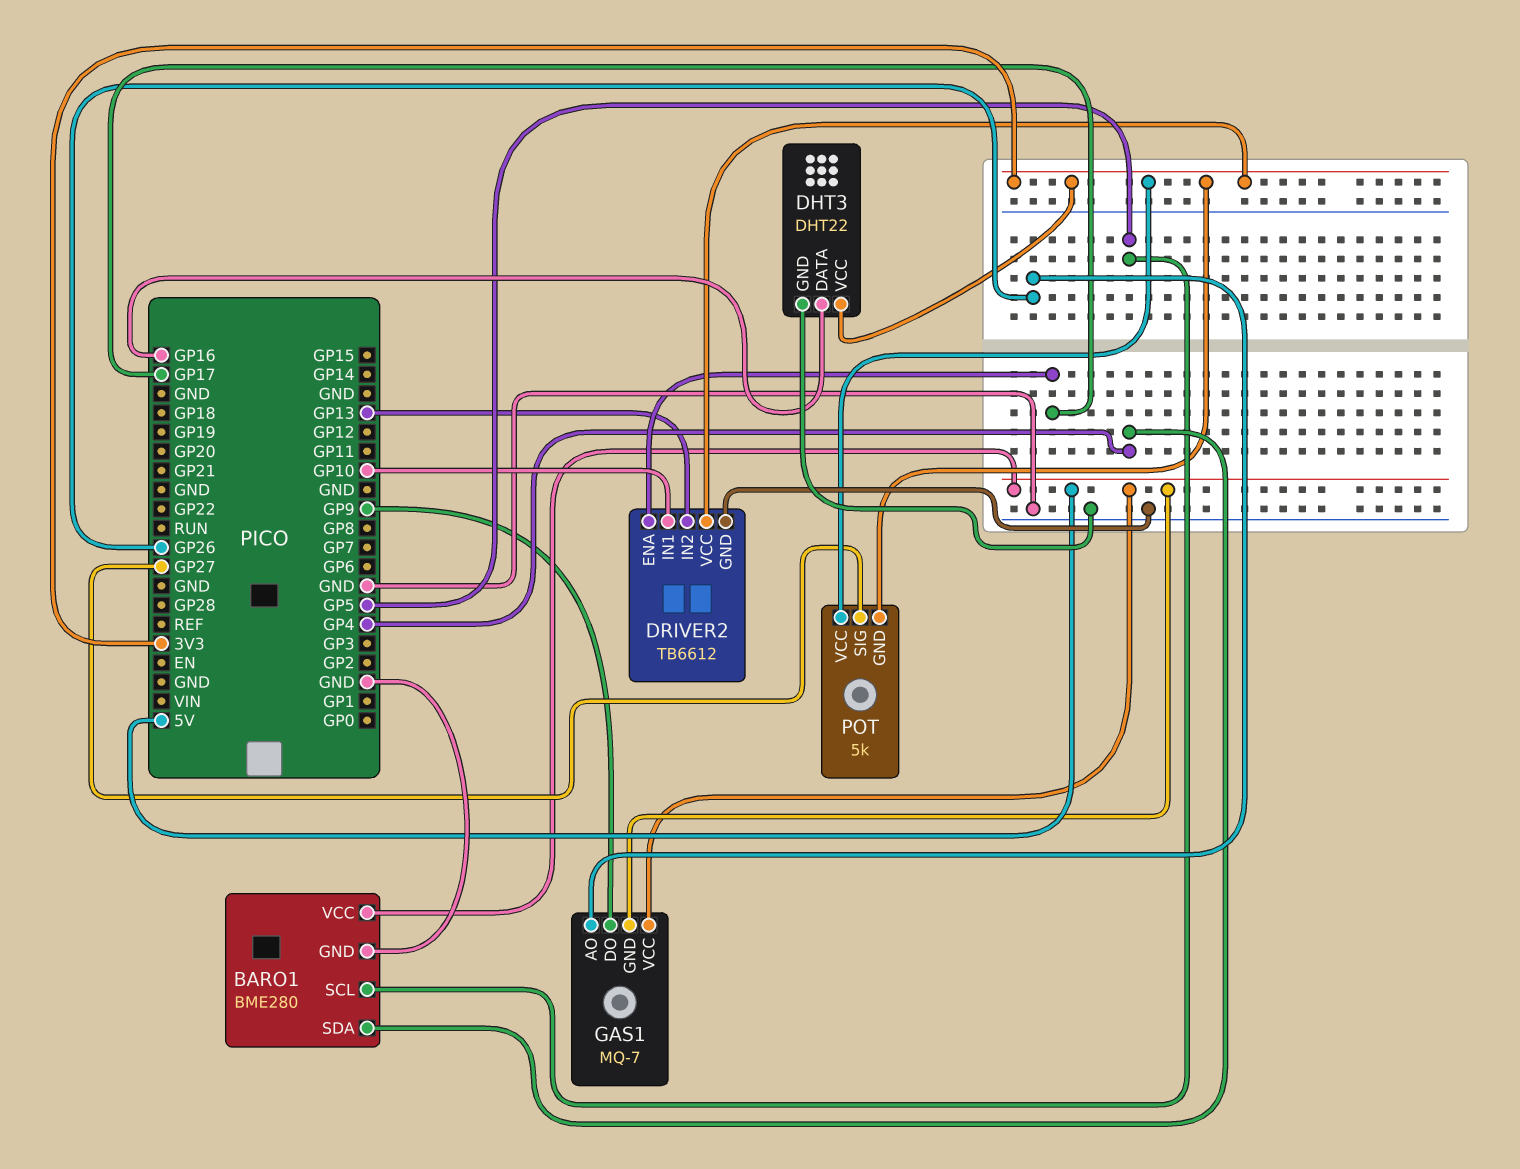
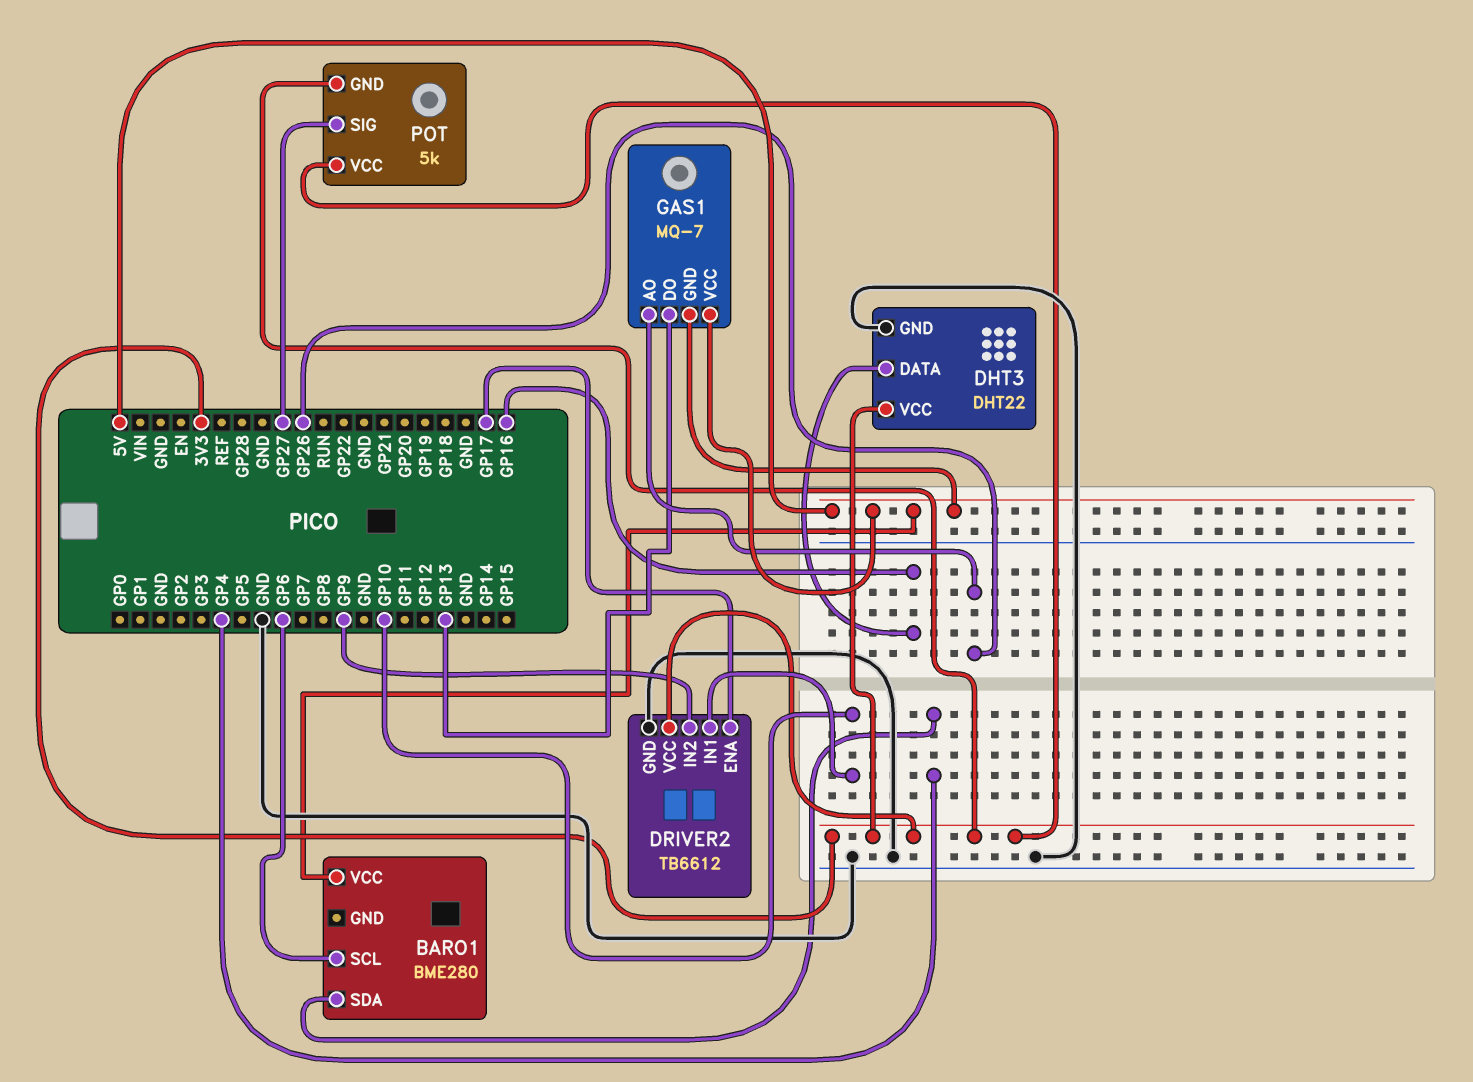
BARO1 pin GND: GND -> none
BARO1 pin SCL: GP5 -> GP6
DRIVER2 pin IN2: GP13 -> GP9
GAS1 pin DO: GP9 -> GP13

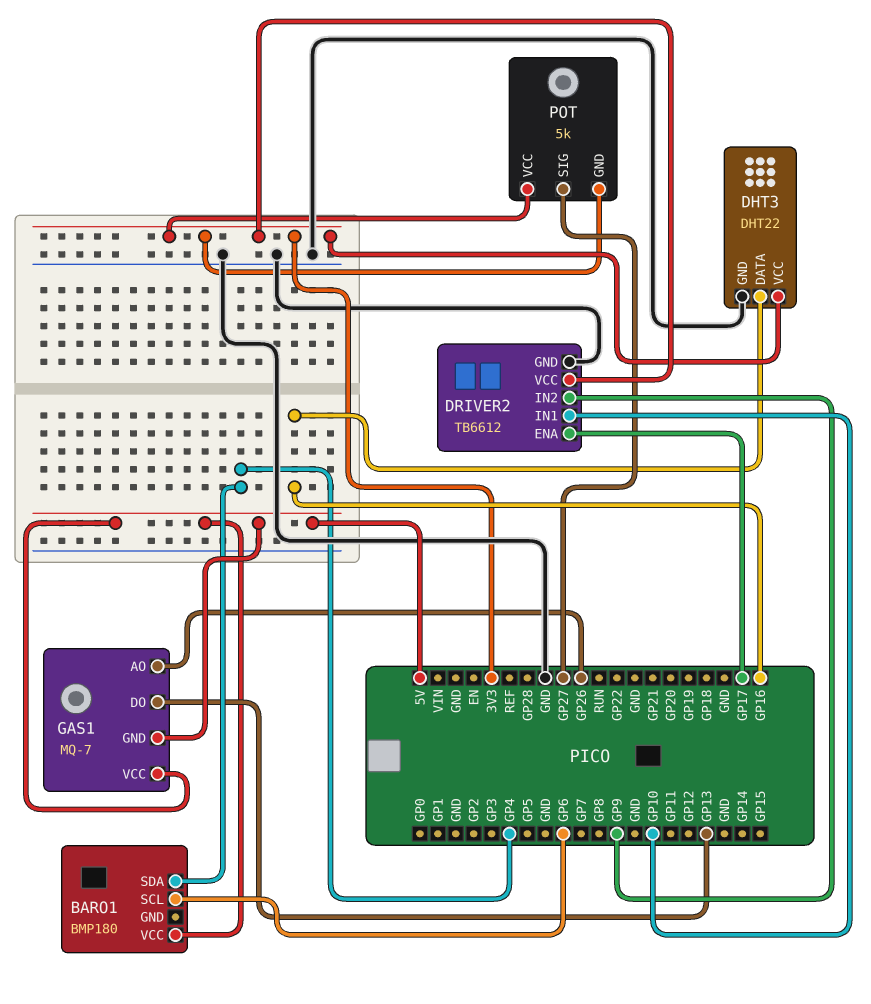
BARO1: BME280 -> BMP180

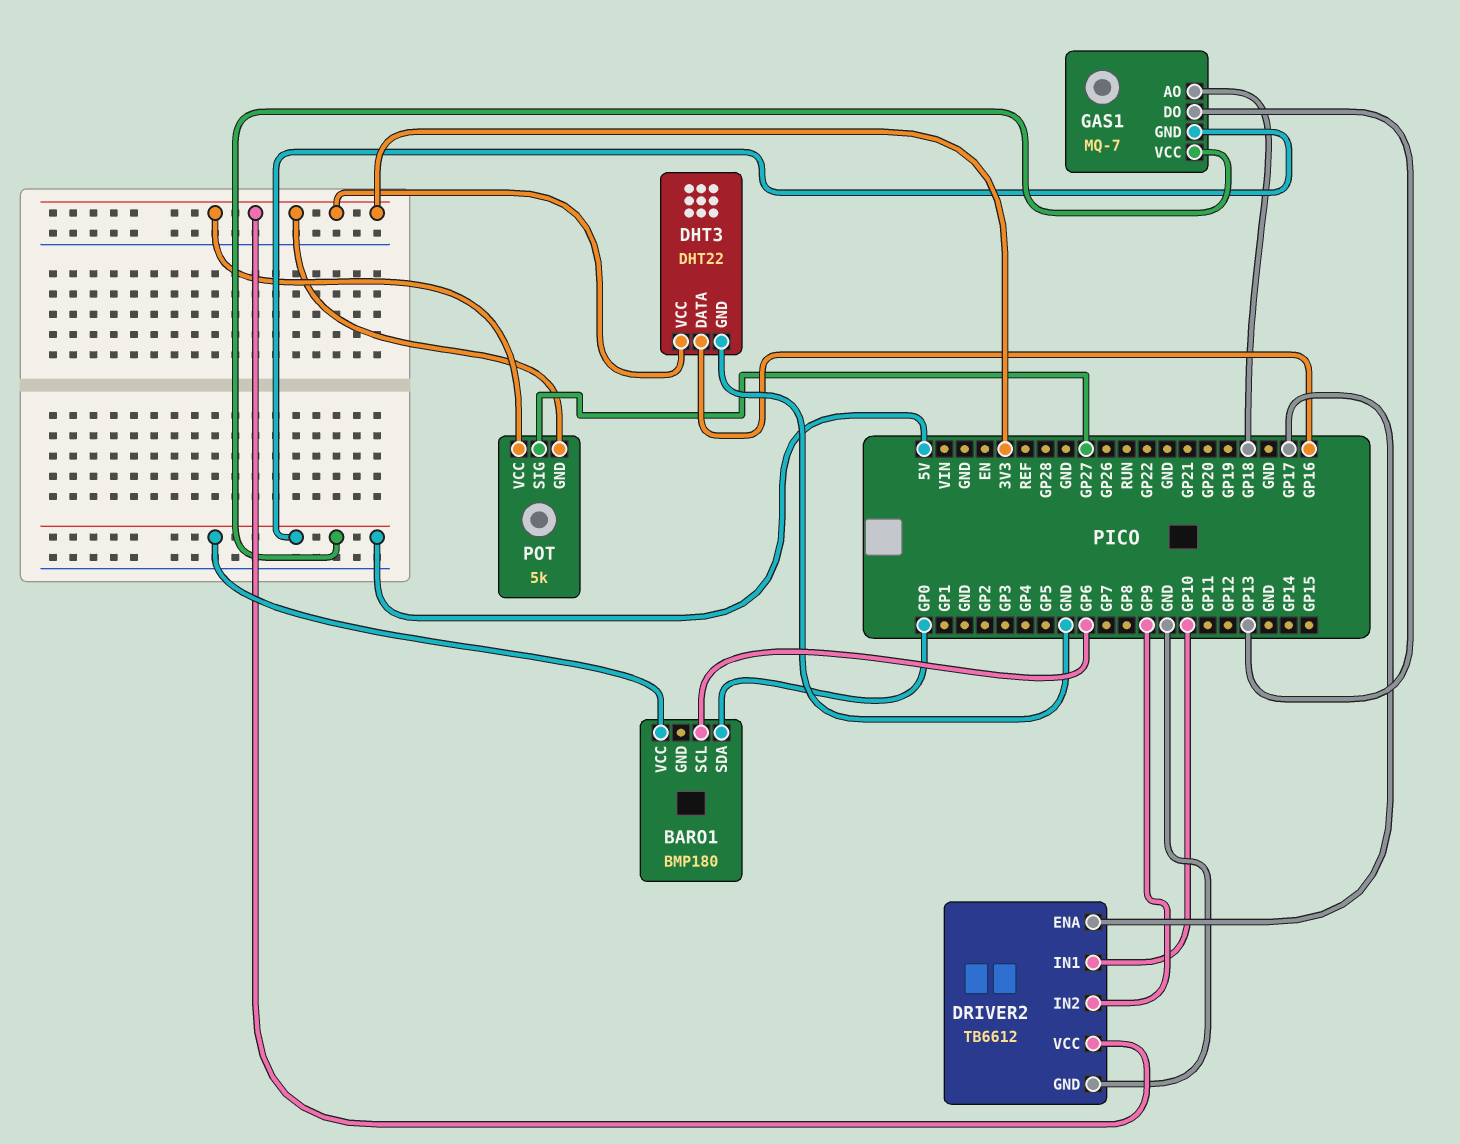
BARO1 pin SDA: GP4 -> GP0
GAS1 pin AO: GP26 -> GP18

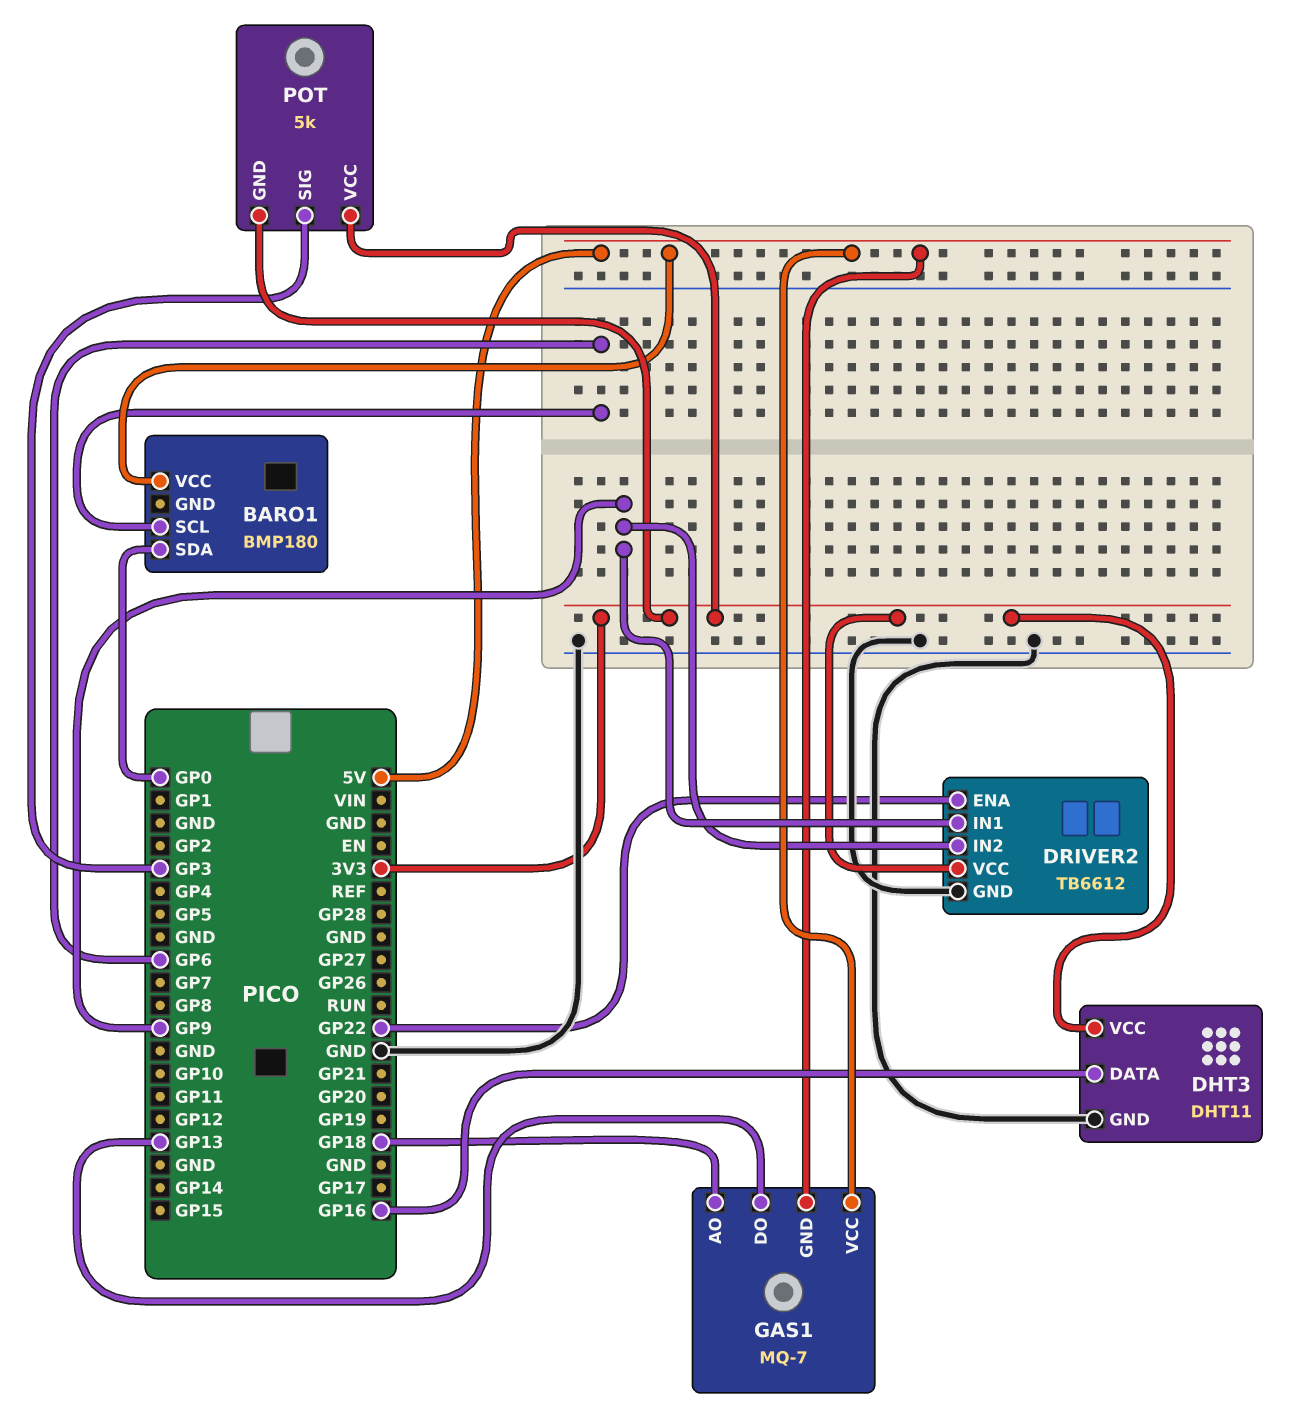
DHT3: DHT22 -> DHT11
DRIVER2 pin ENA: GP17 -> GP22
DRIVER2 pin IN1: GP10 -> GP9
POT pin SIG: GP27 -> GP3

